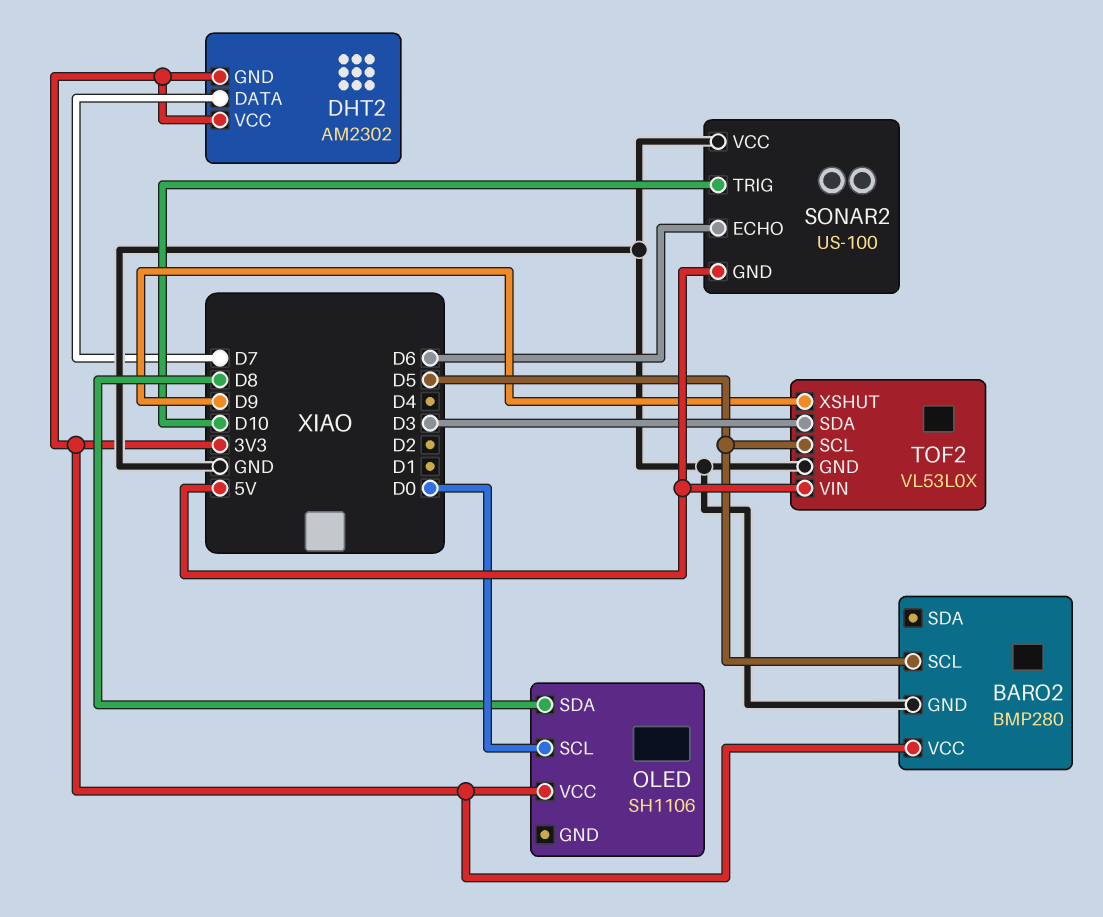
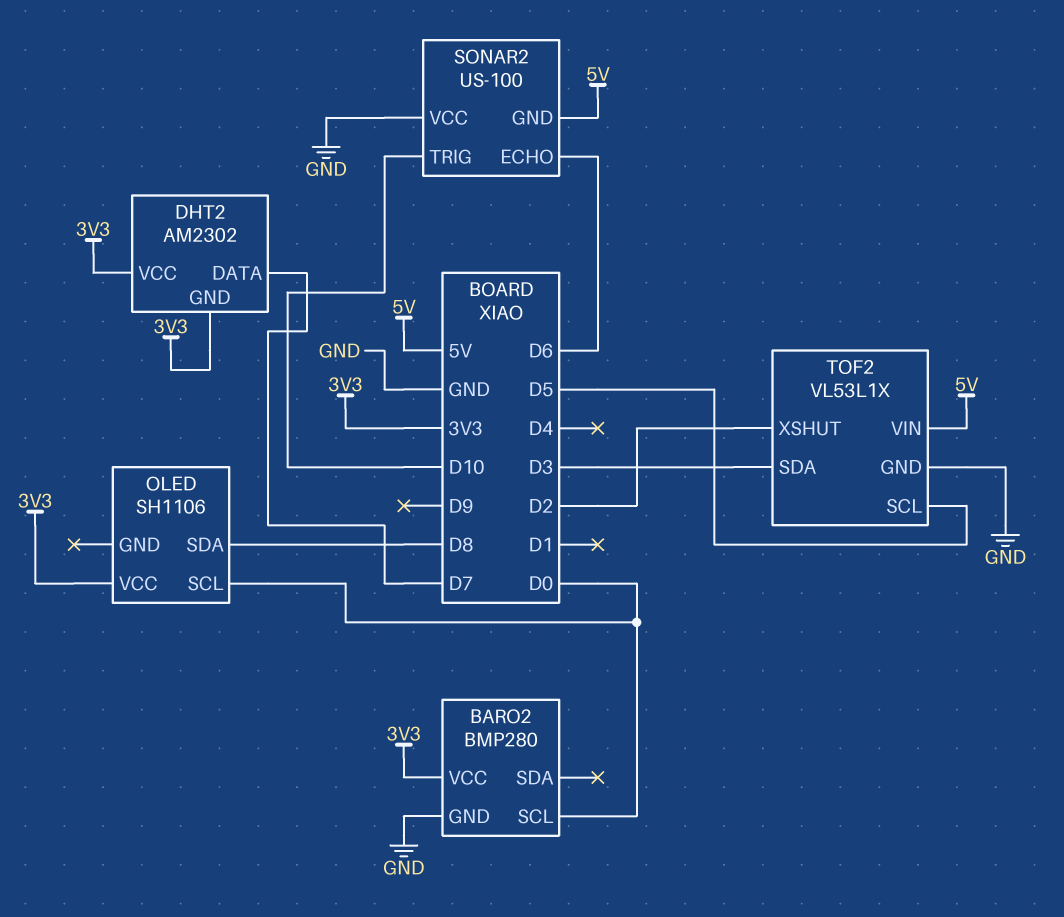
BARO2 pin SCL: D5 -> D0
TOF2: VL53L0X -> VL53L1X
TOF2 pin XSHUT: D9 -> D2

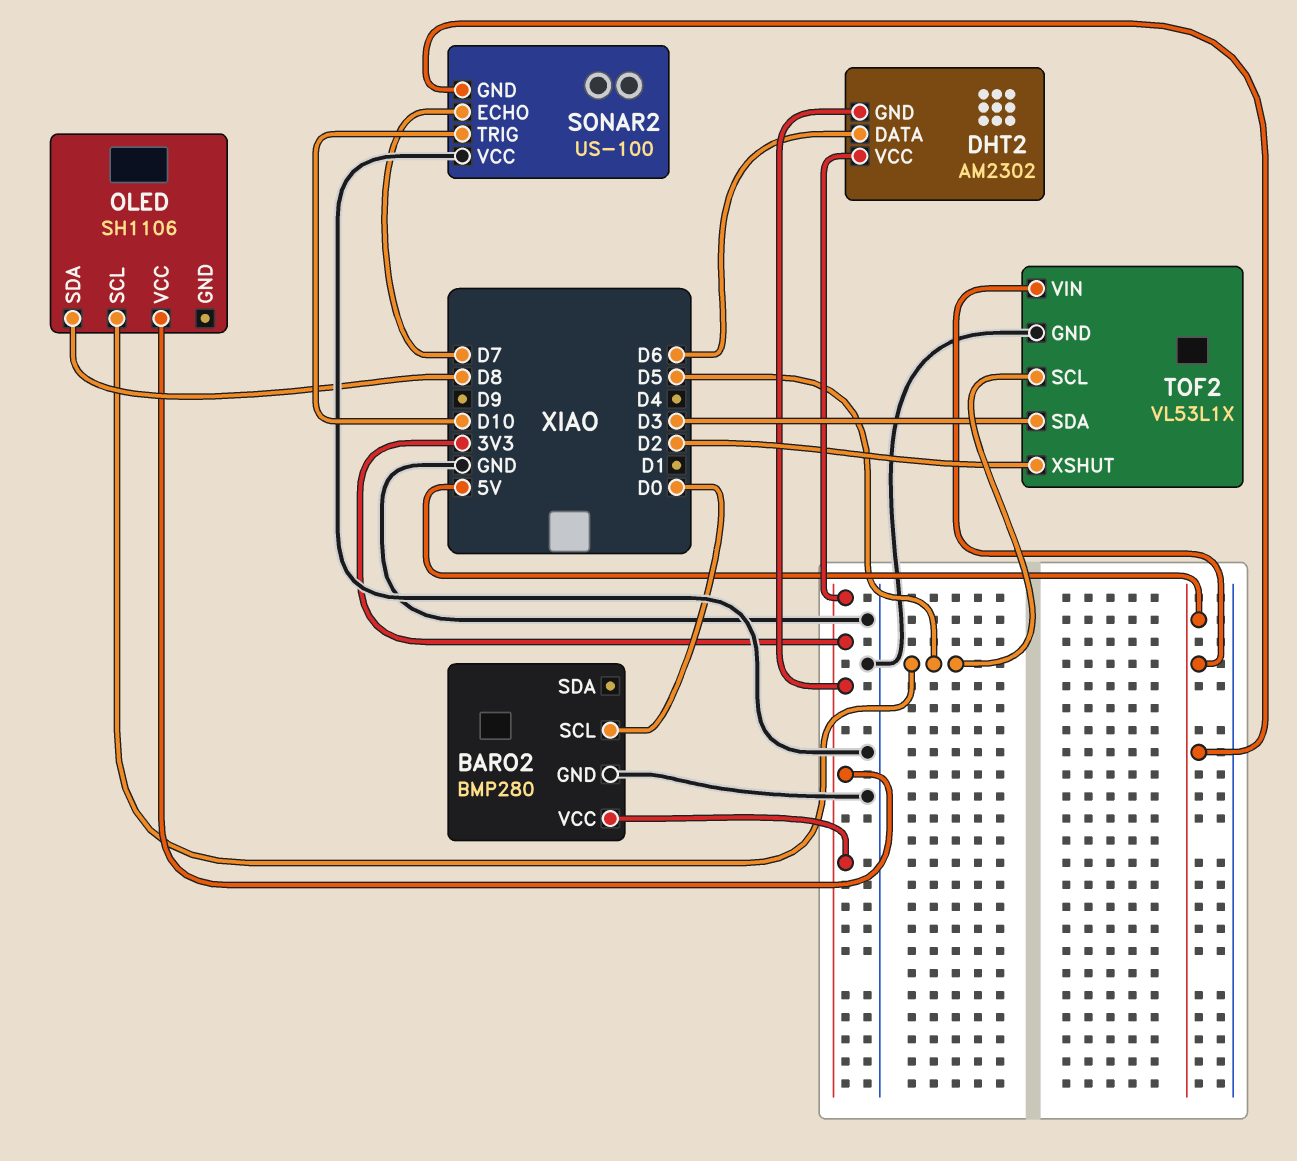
DHT2 pin DATA: D7 -> D6
OLED pin SCL: D0 -> D5
SONAR2 pin ECHO: D6 -> D7

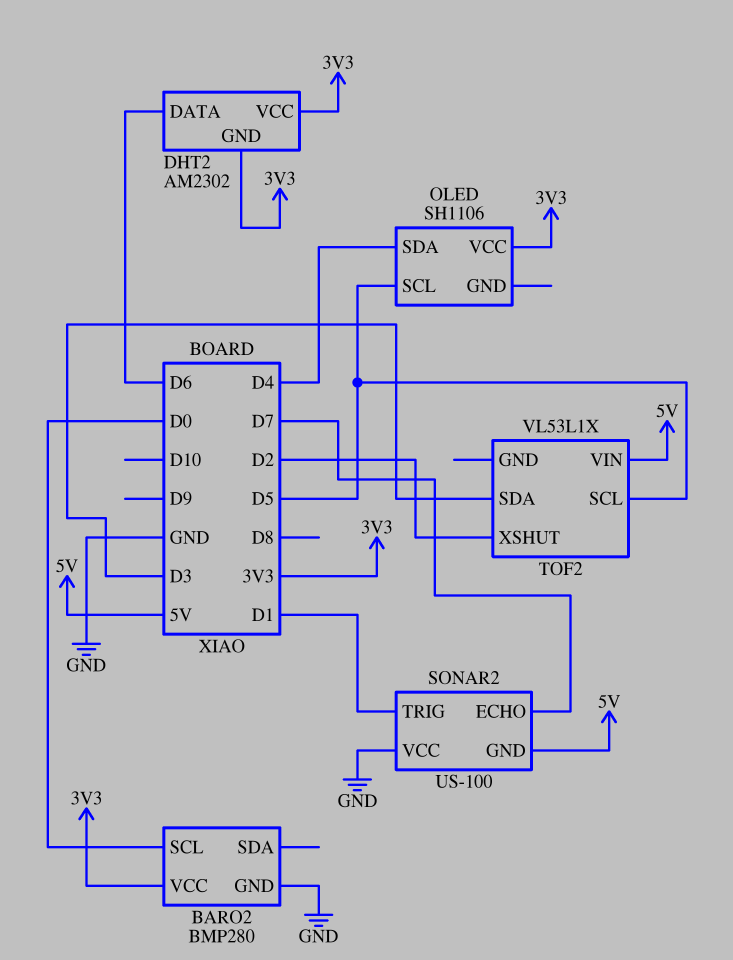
OLED pin SDA: D8 -> D4
SONAR2 pin TRIG: D10 -> D1
TOF2 pin GND: GND -> none

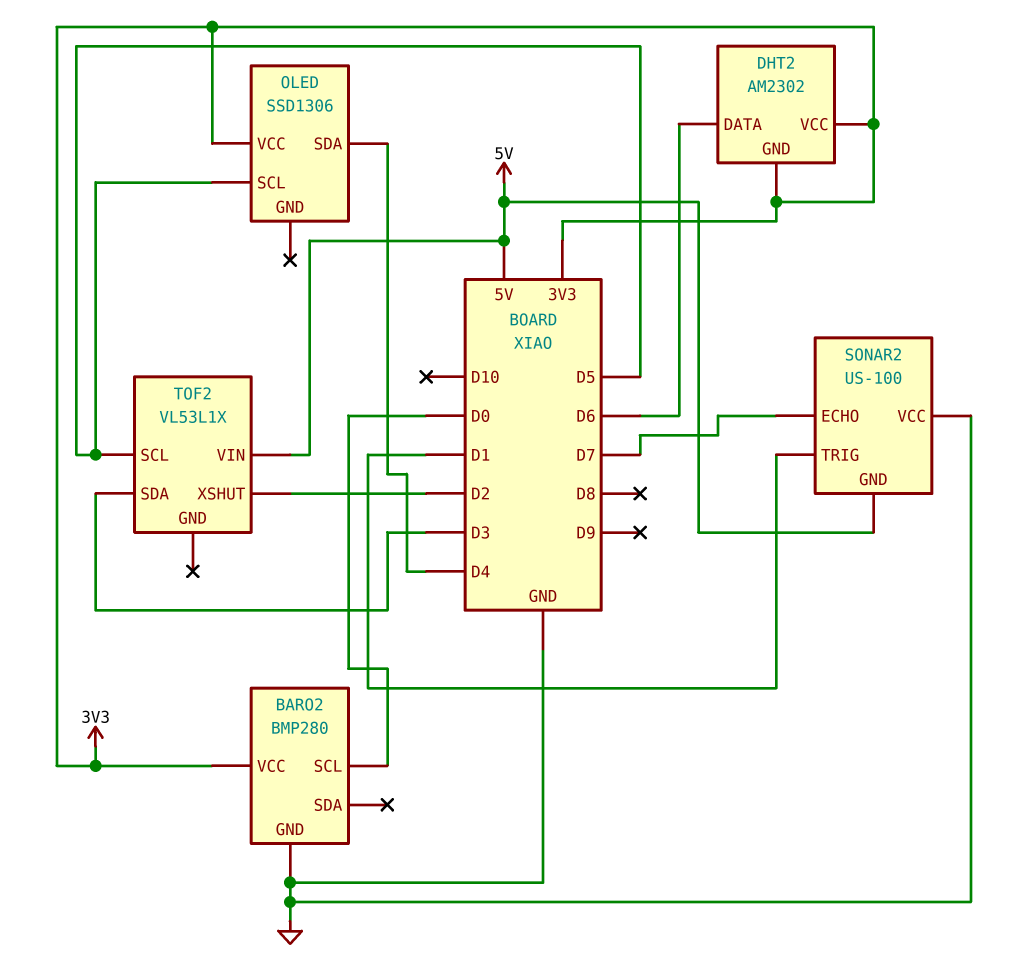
OLED: SH1106 -> SSD1306

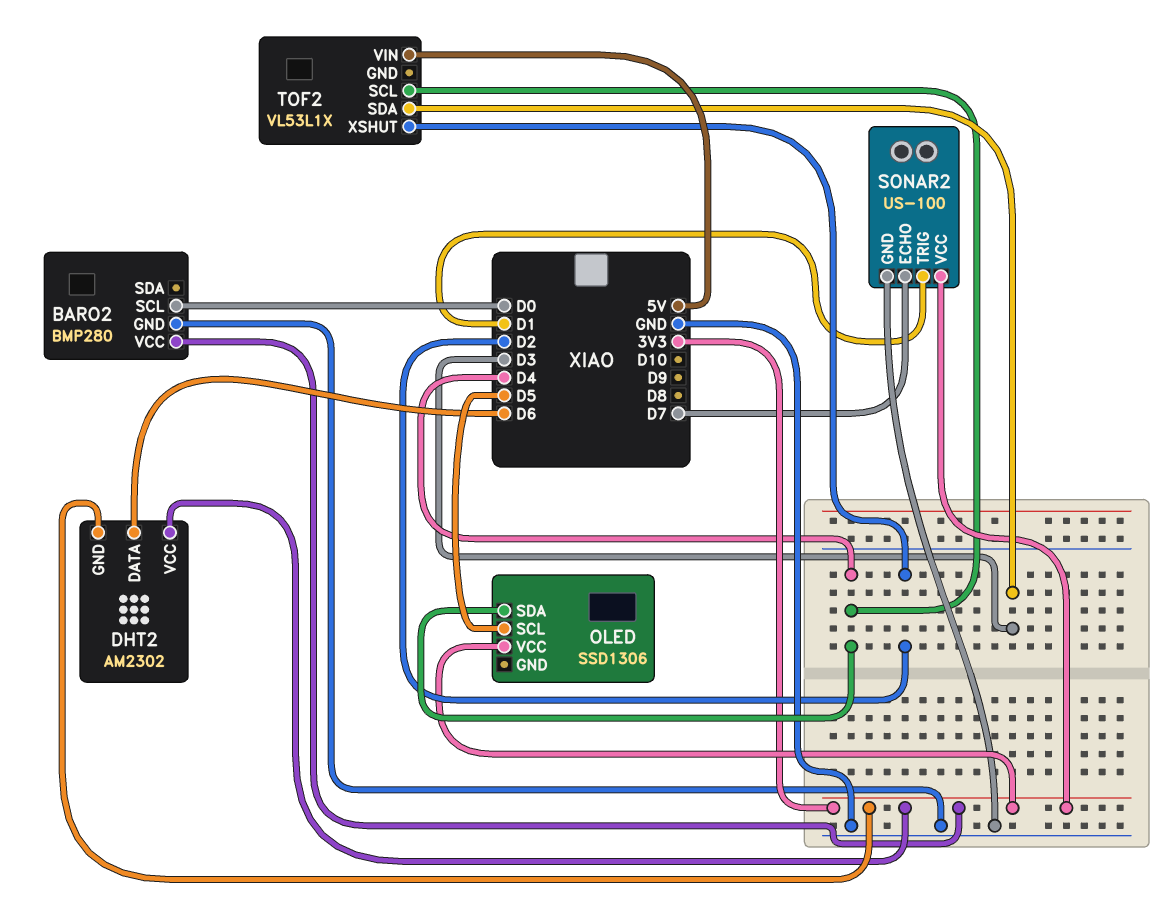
SONAR2 pin GND: 5V -> GND
SONAR2 pin VCC: GND -> 3V3
TOF2 pin SCL: D5 -> D4

